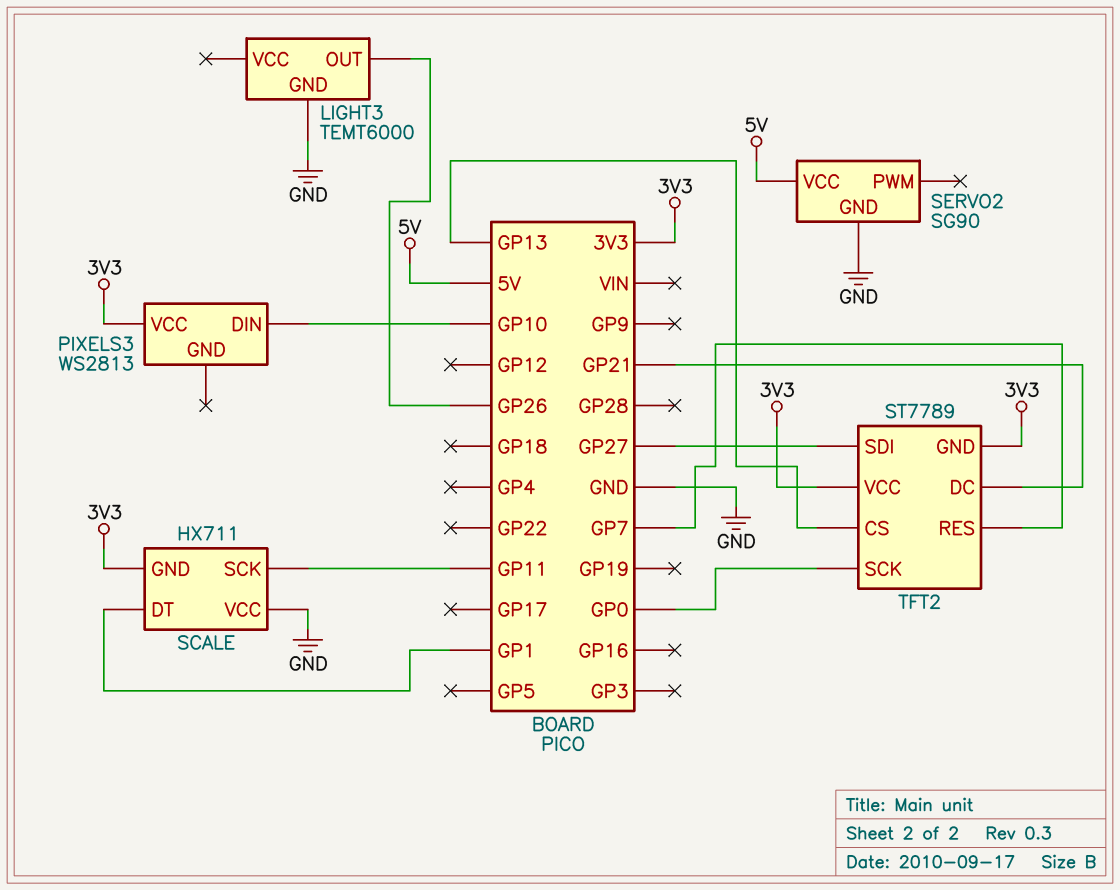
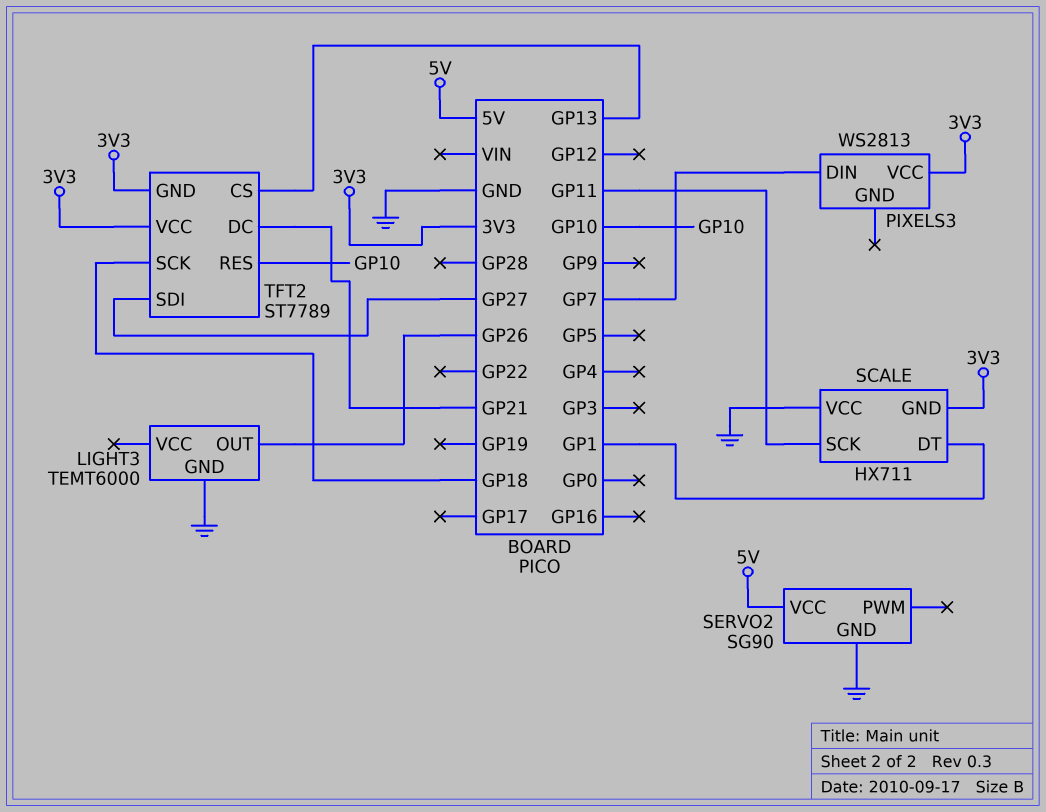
PIXELS3 pin DIN: GP10 -> GP7
TFT2 pin RES: GP7 -> GP10
TFT2 pin SCK: GP0 -> GP18

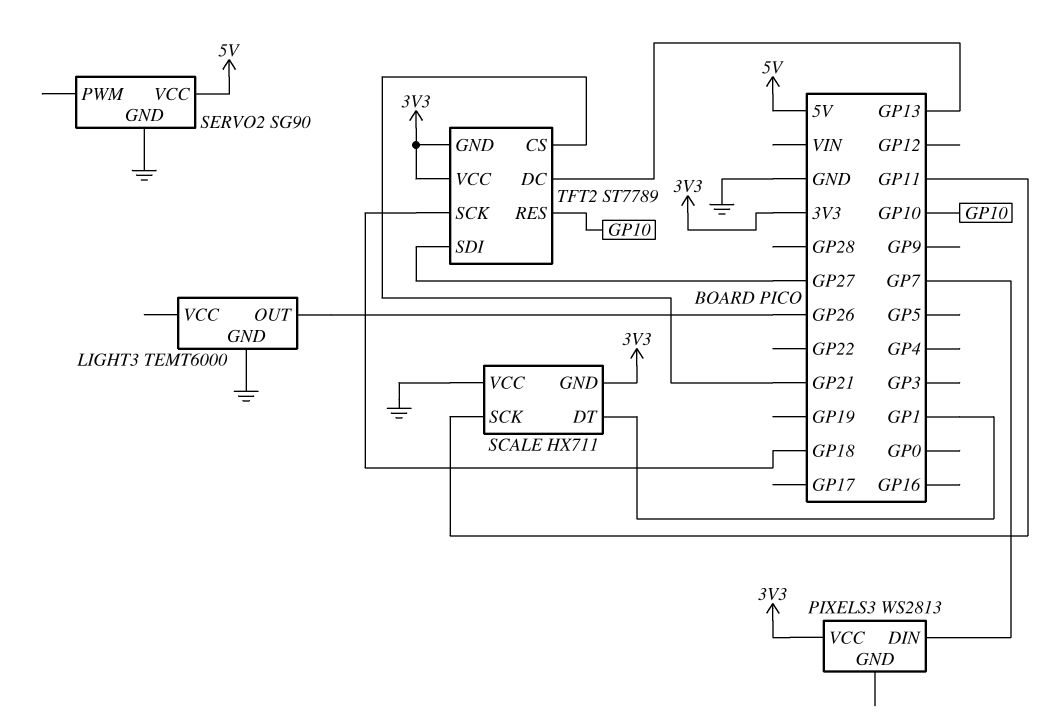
TFT2 pin CS: GP13 -> GP21
TFT2 pin DC: GP21 -> GP13

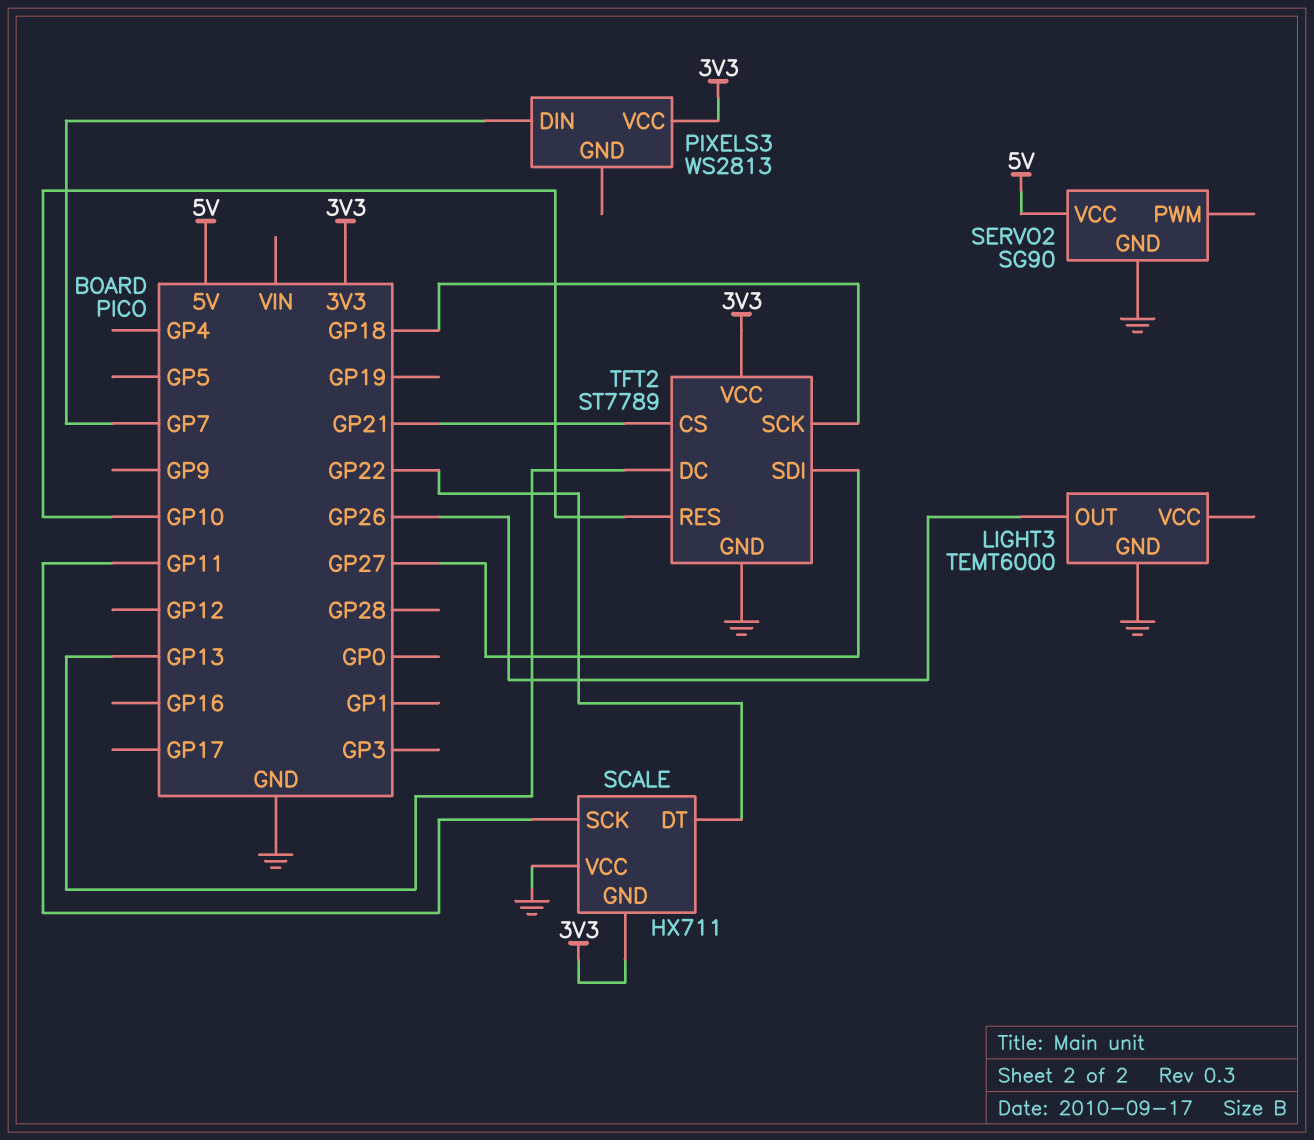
SCALE pin DT: GP1 -> GP22
TFT2 pin GND: 3V3 -> GND

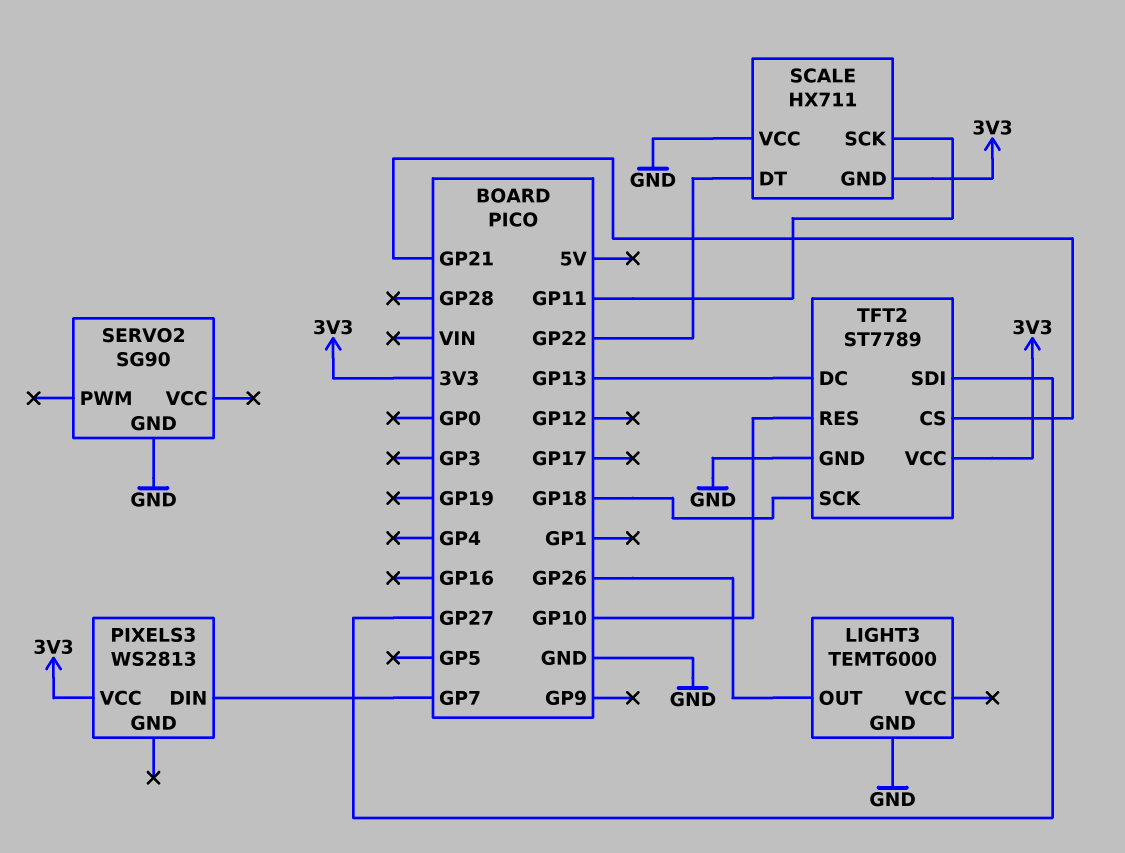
SERVO2 pin VCC: 5V -> none

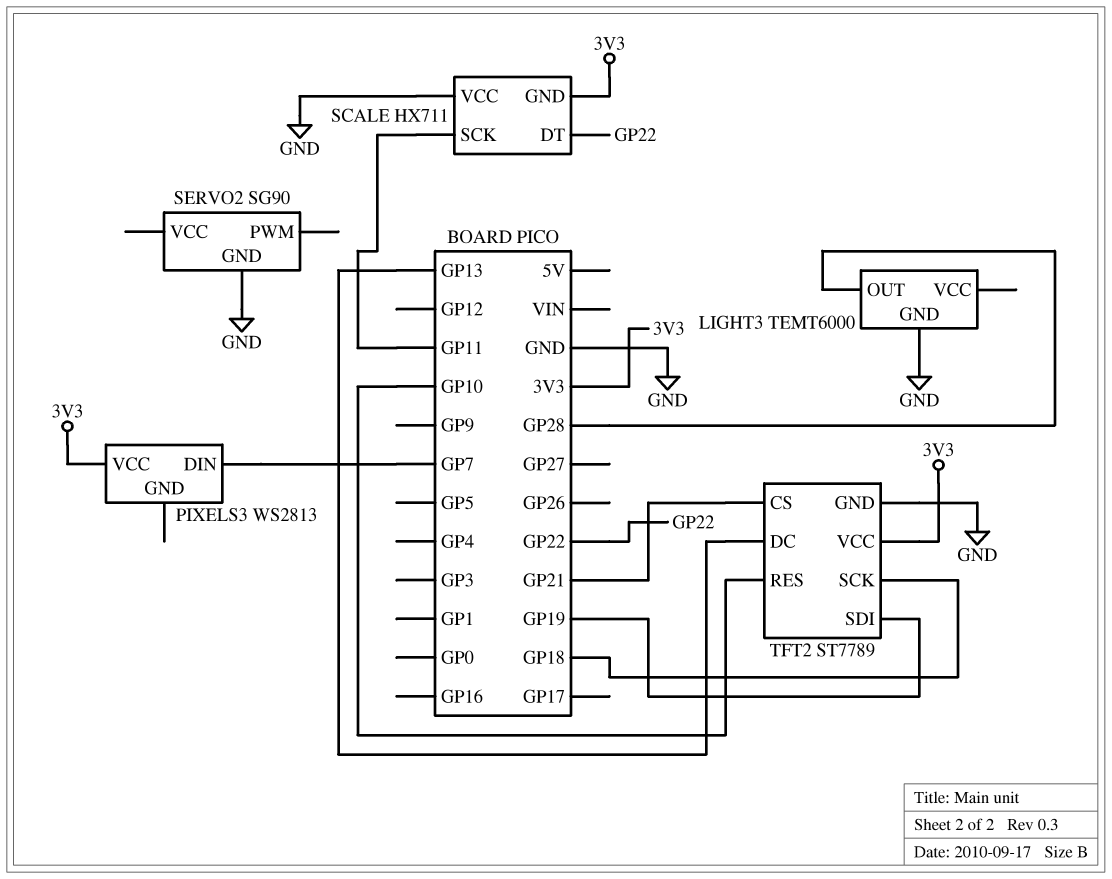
LIGHT3 pin OUT: GP26 -> GP28
TFT2 pin SDI: GP27 -> GP19

